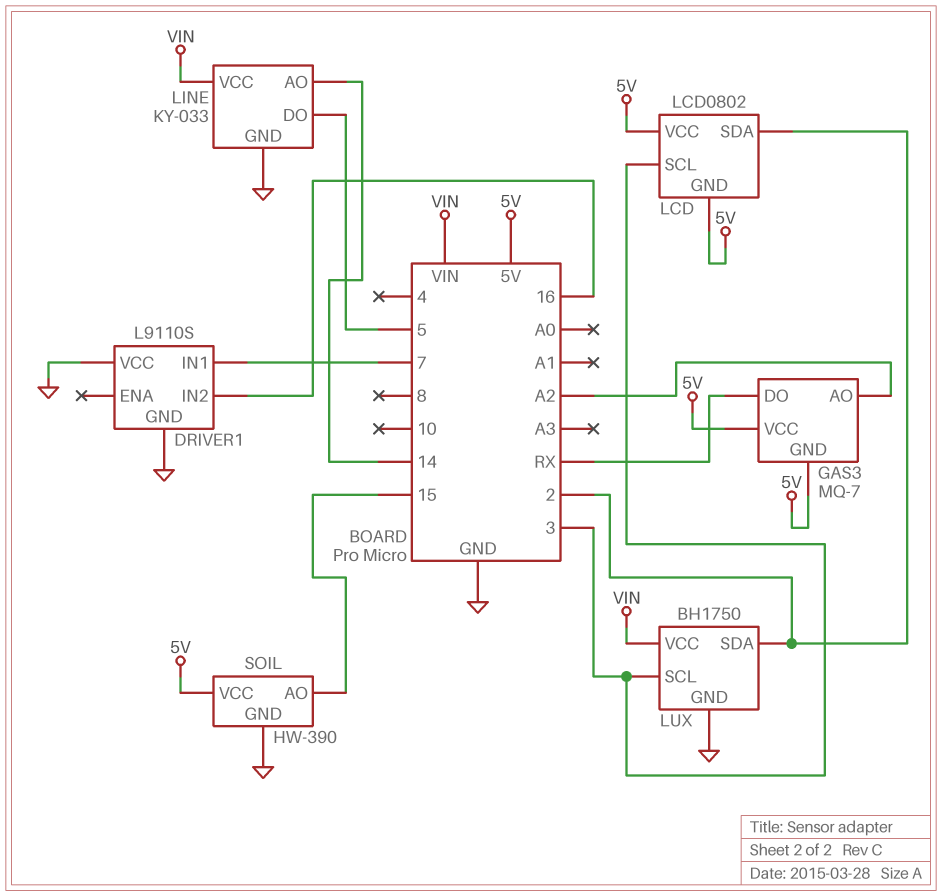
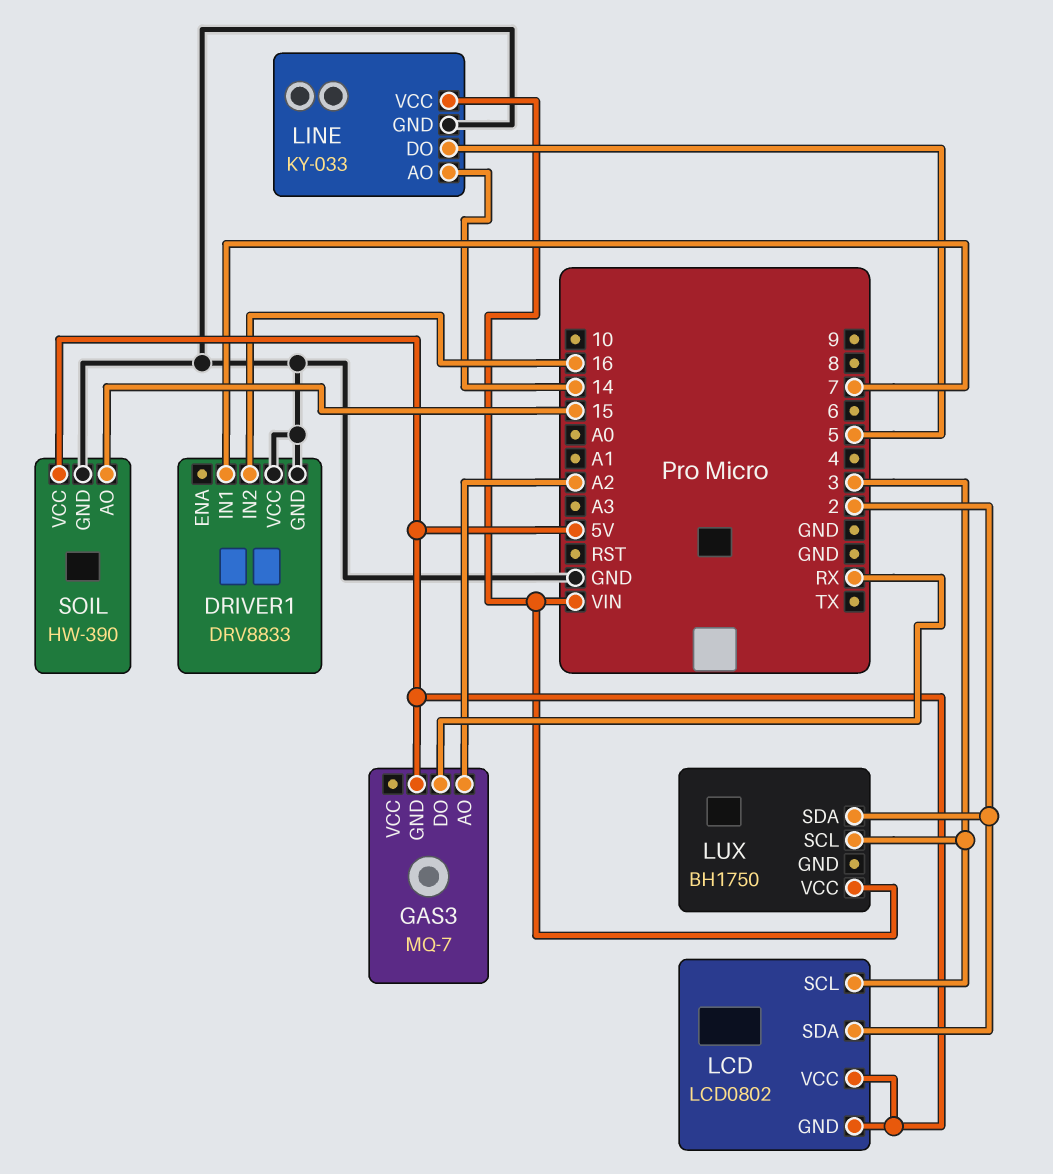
DRIVER1: L9110S -> DRV8833
GAS3 pin VCC: 5V -> none
LUX pin GND: GND -> none

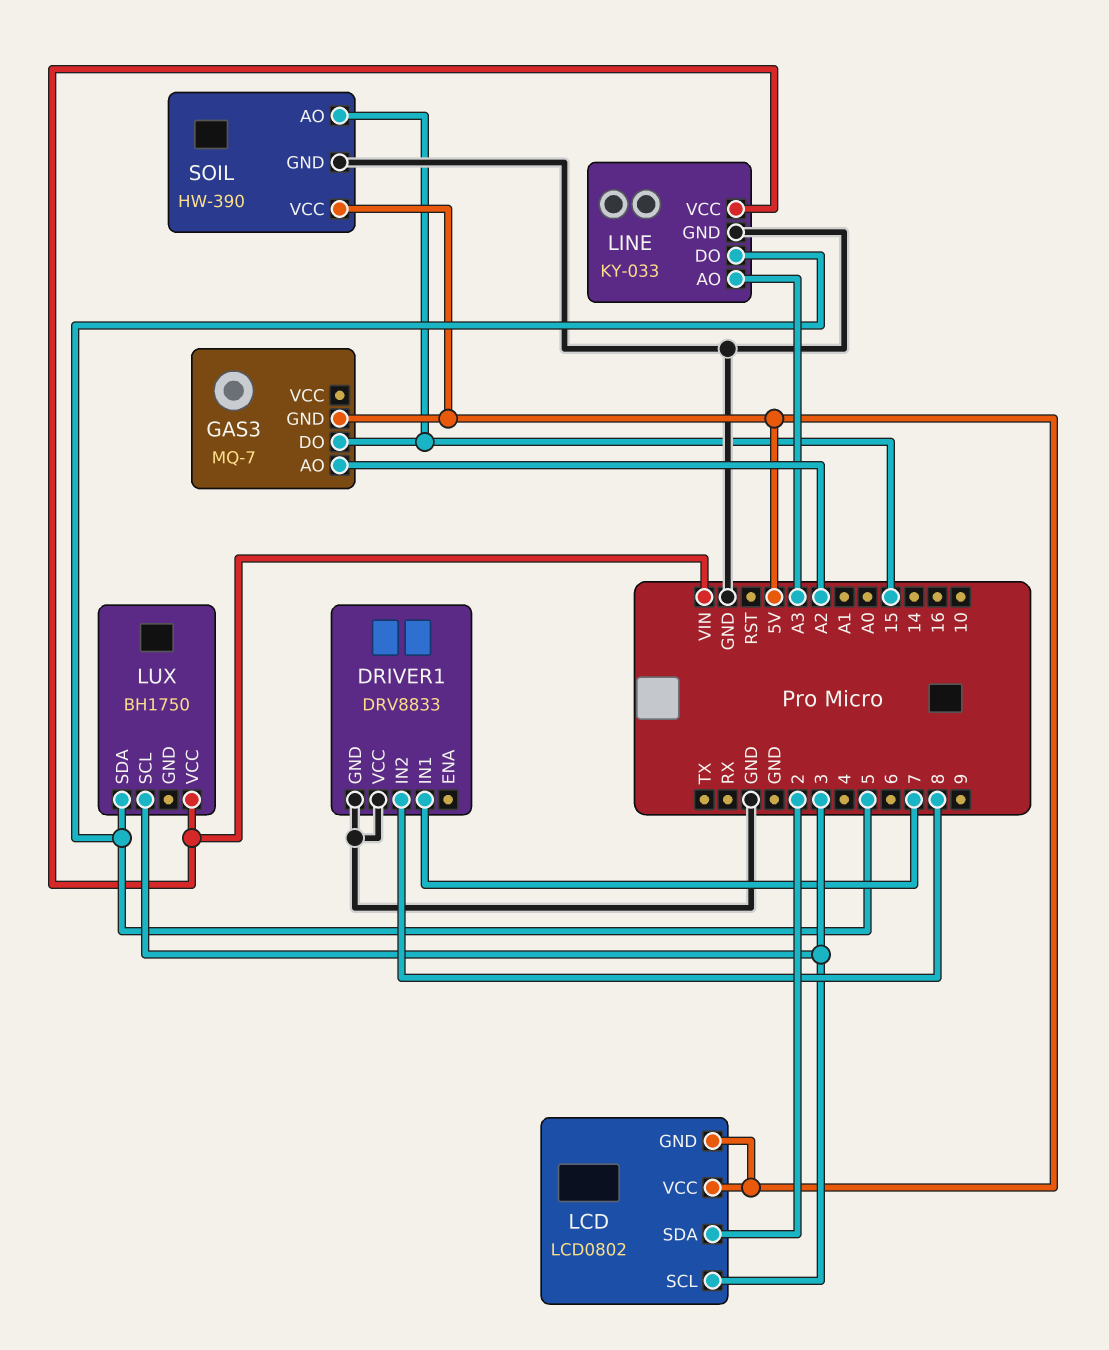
DRIVER1 pin IN2: 16 -> 8
GAS3 pin DO: RX -> 15
LINE pin AO: 14 -> A3
LUX pin SDA: 2 -> 5

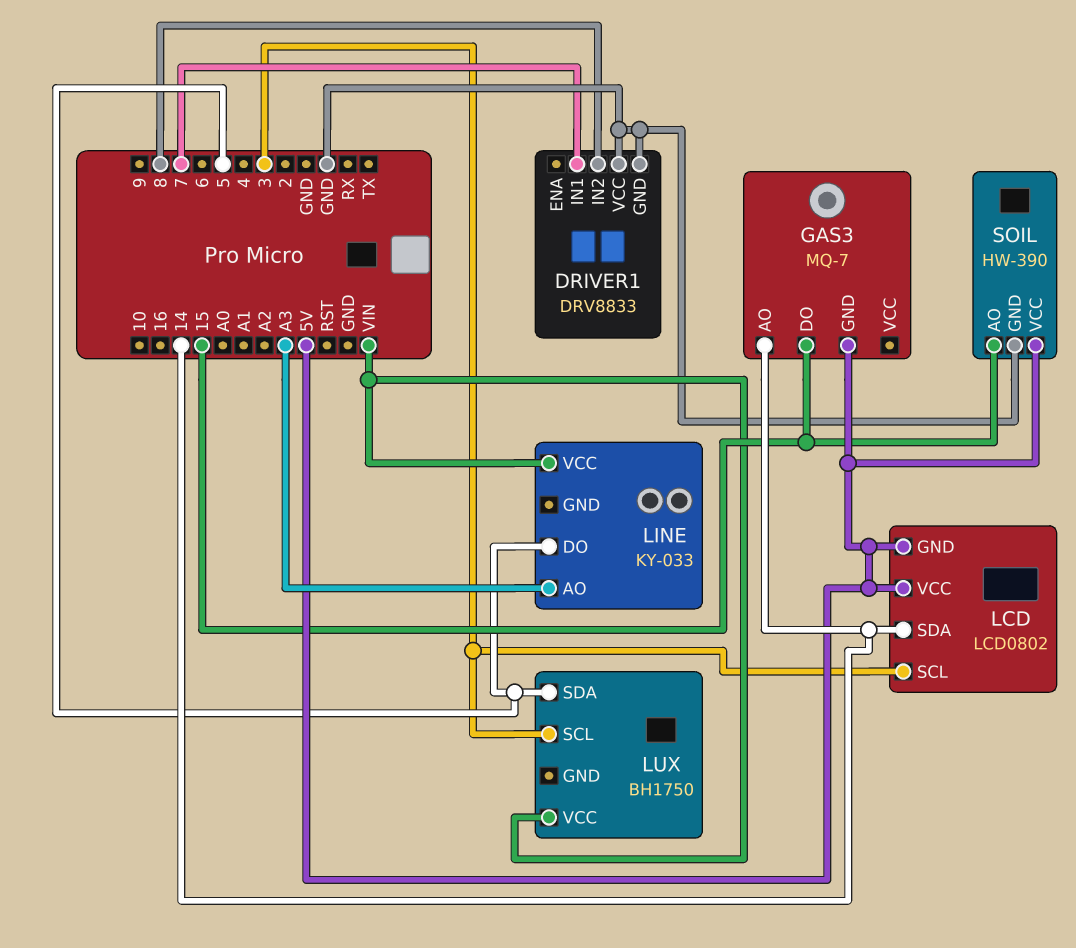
GAS3 pin AO: A2 -> 14
LCD pin SDA: 2 -> 14
LINE pin GND: GND -> none

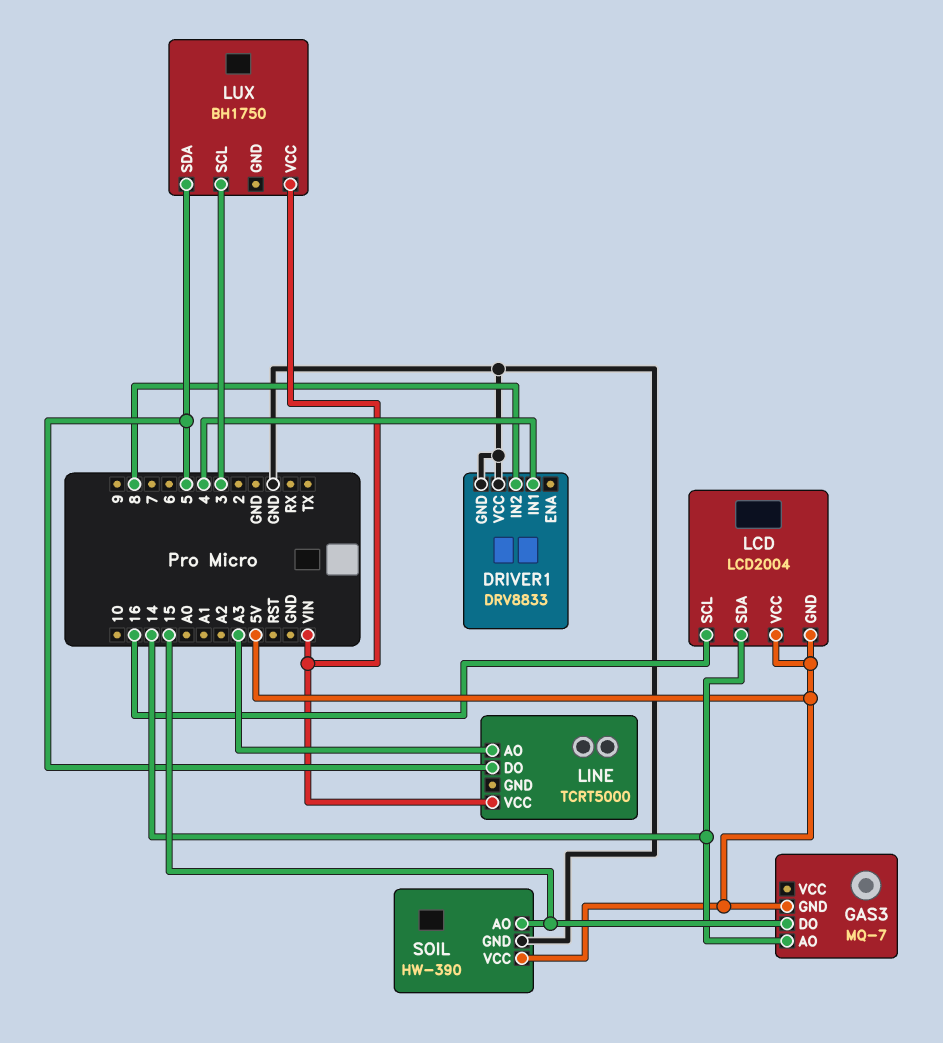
DRIVER1 pin IN1: 7 -> 4
LCD: LCD0802 -> LCD2004
LCD pin SCL: 3 -> 16
LINE: KY-033 -> TCRT5000

